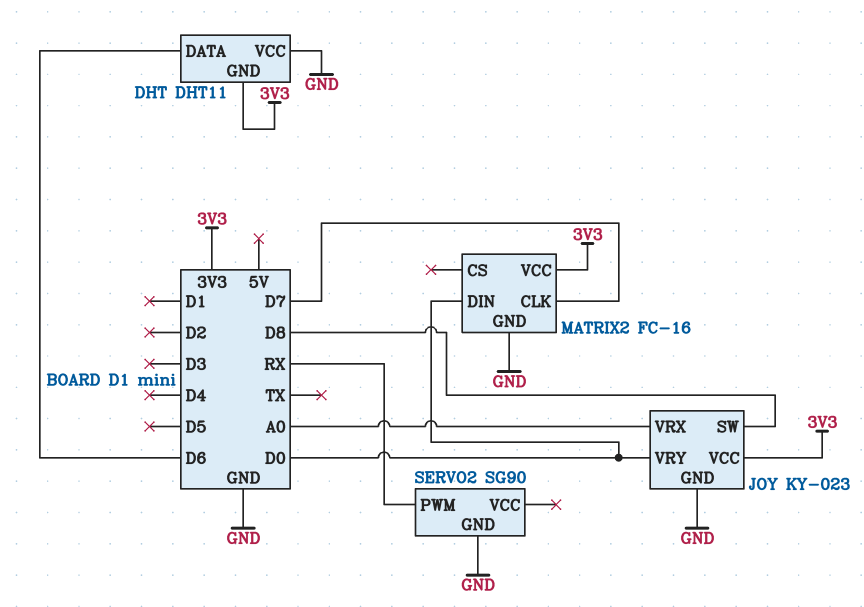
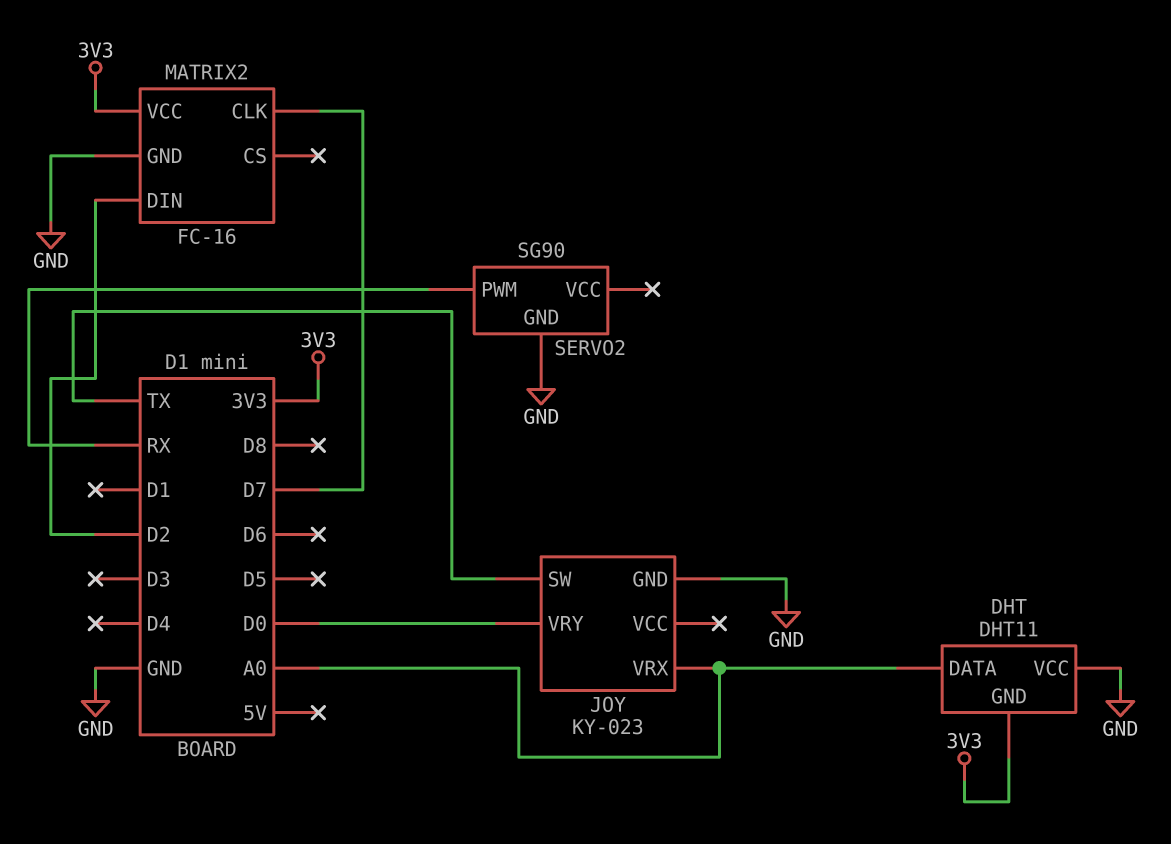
DHT pin DATA: D6 -> A0
JOY pin SW: D8 -> TX
JOY pin VCC: 3V3 -> none
MATRIX2 pin DIN: D0 -> D2

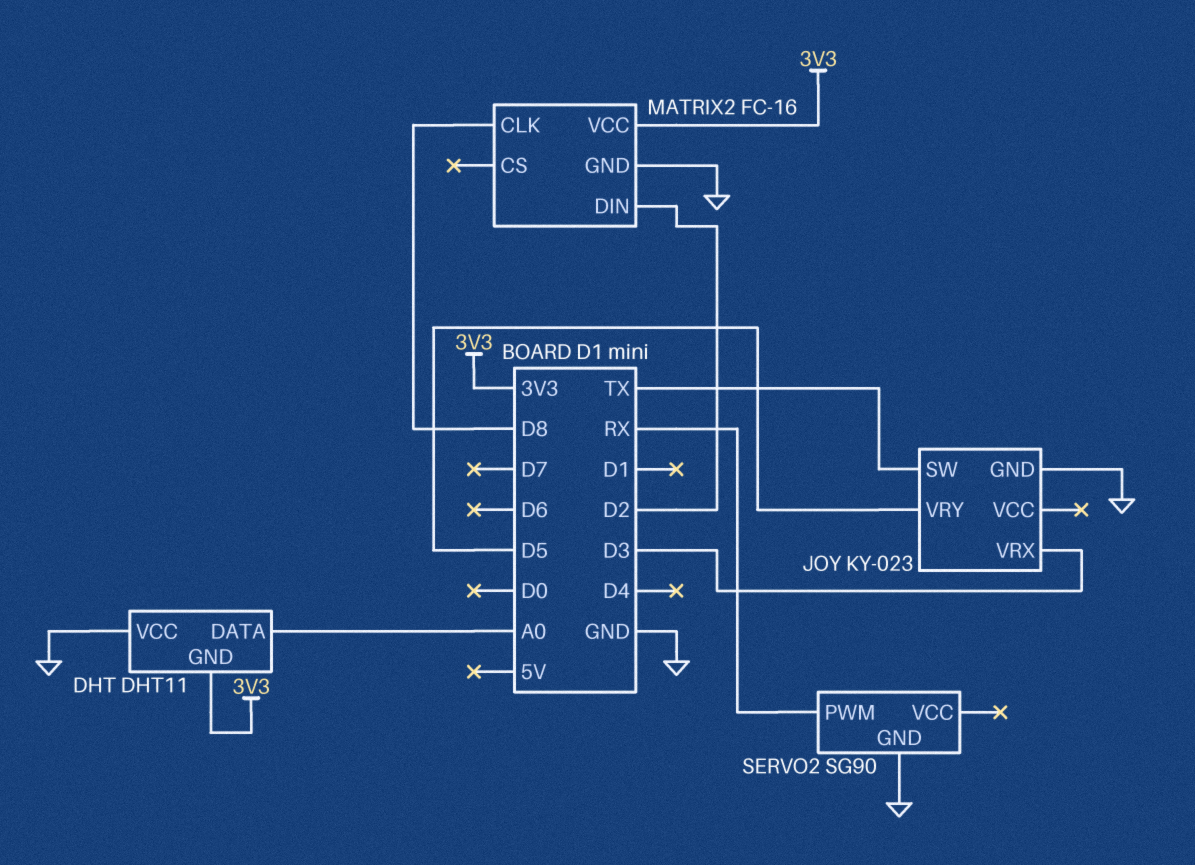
JOY pin VRX: A0 -> D3
JOY pin VRY: D0 -> D5
MATRIX2 pin CLK: D7 -> D8

